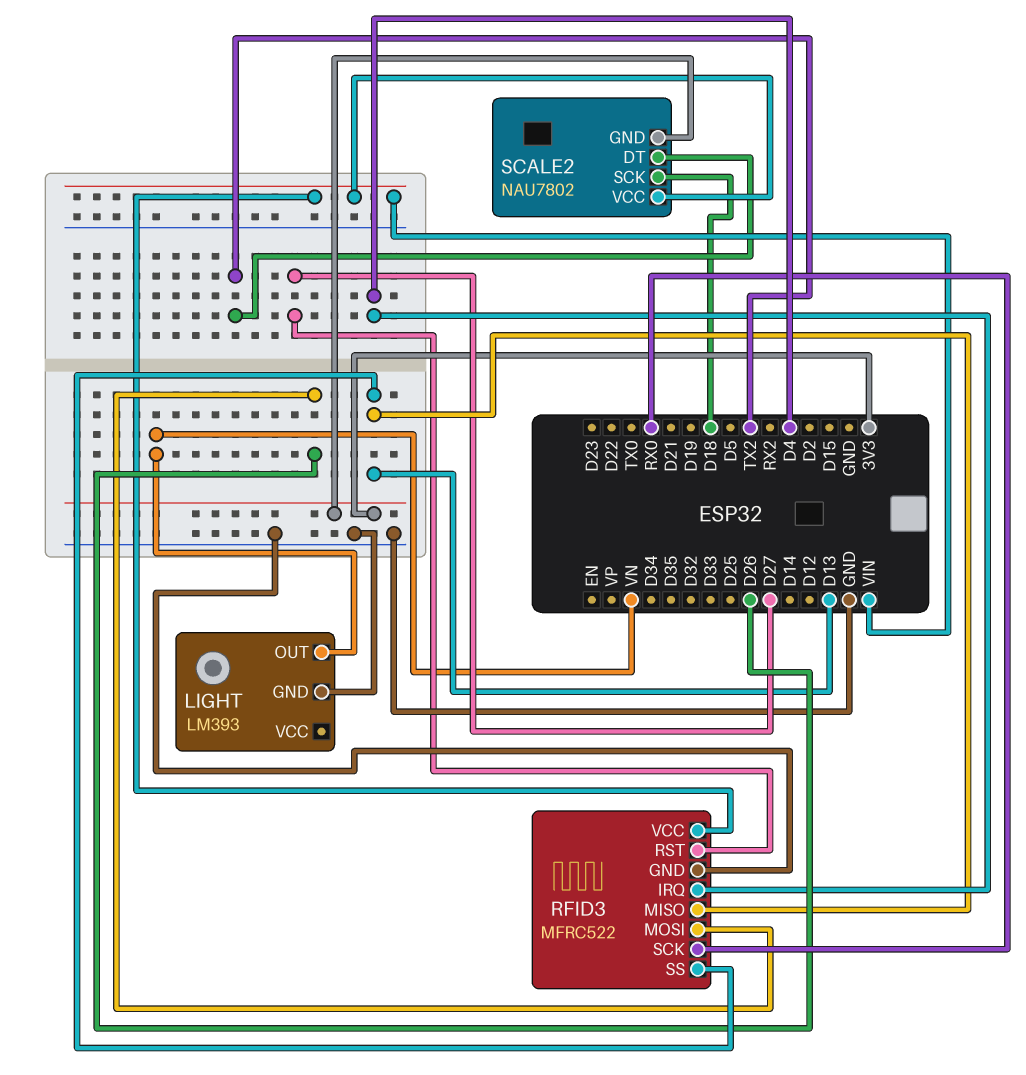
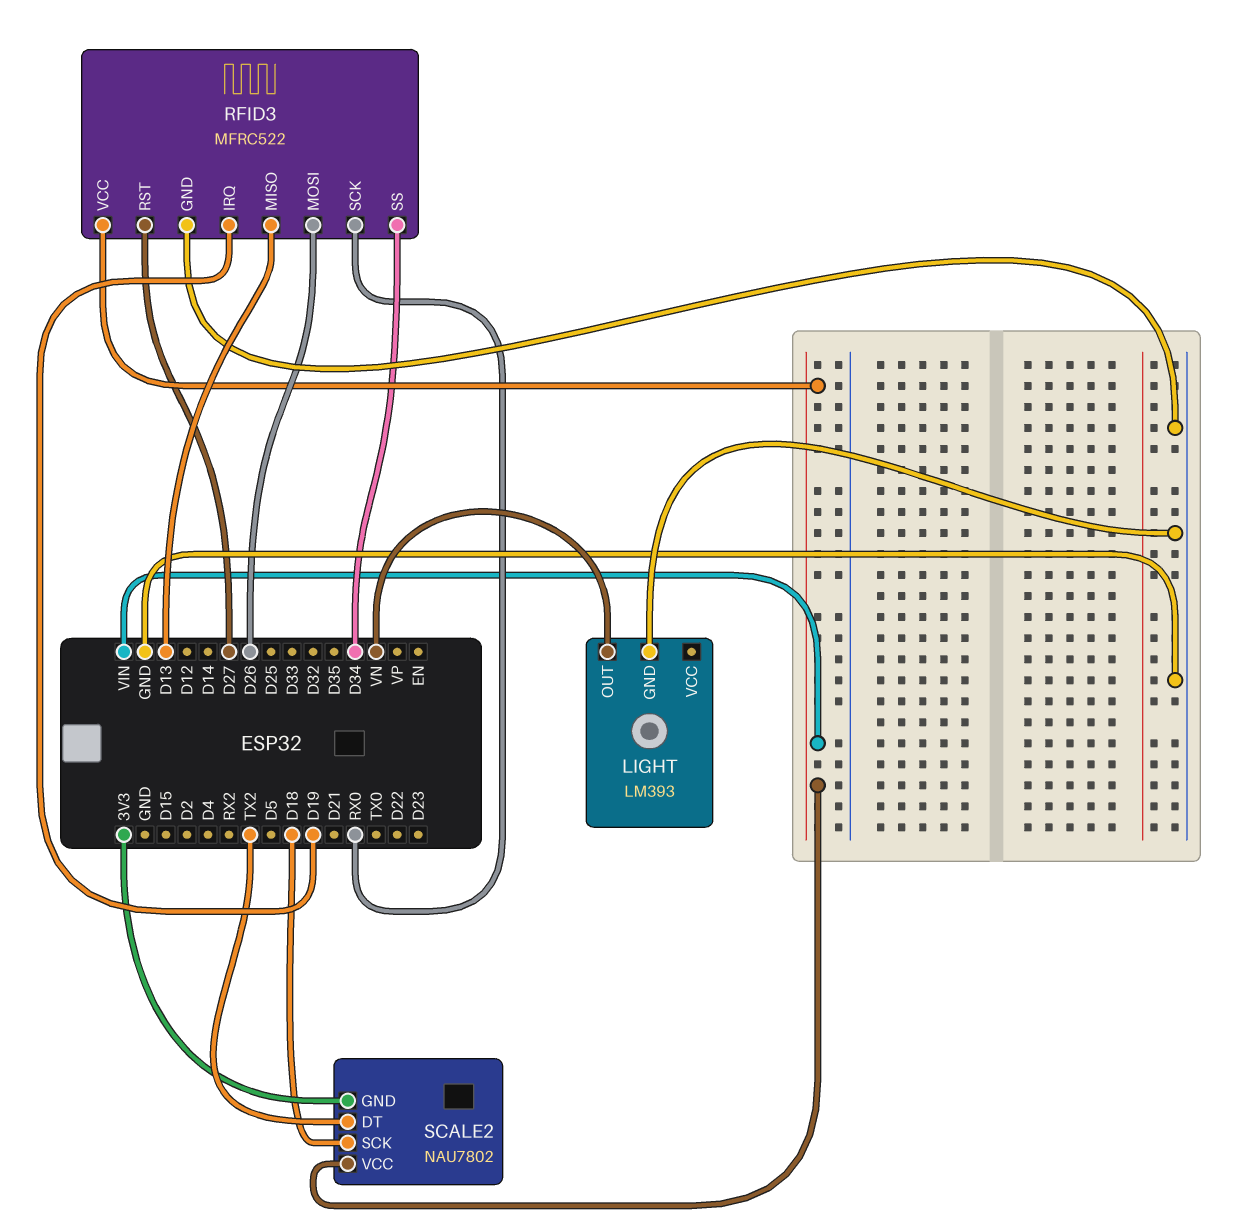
RFID3 pin IRQ: D4 -> D19
RFID3 pin SS: D13 -> D34

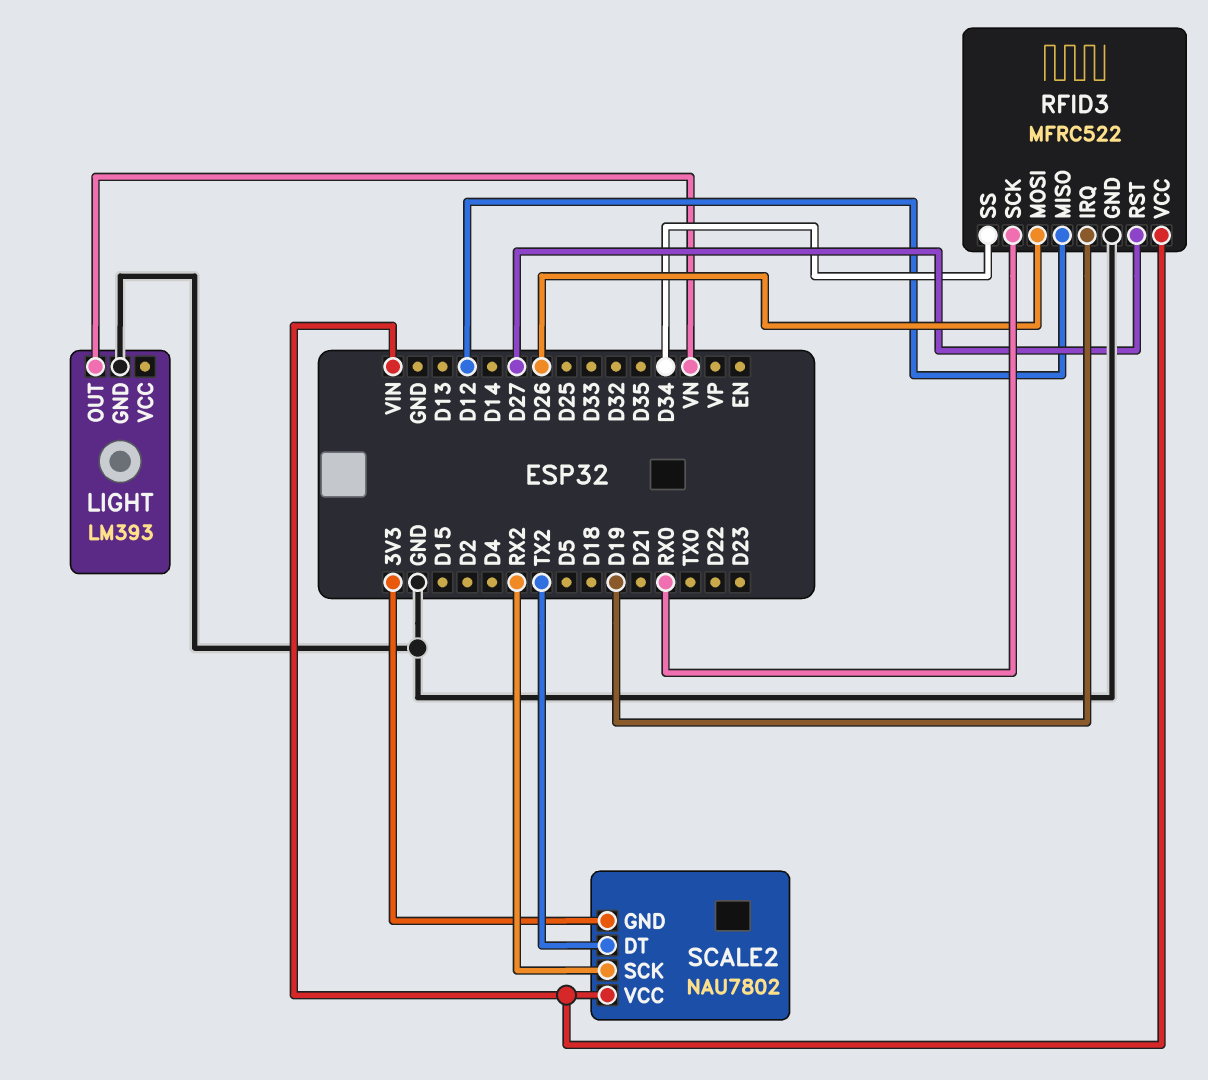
RFID3 pin MISO: D13 -> D12
SCALE2 pin SCK: D18 -> RX2

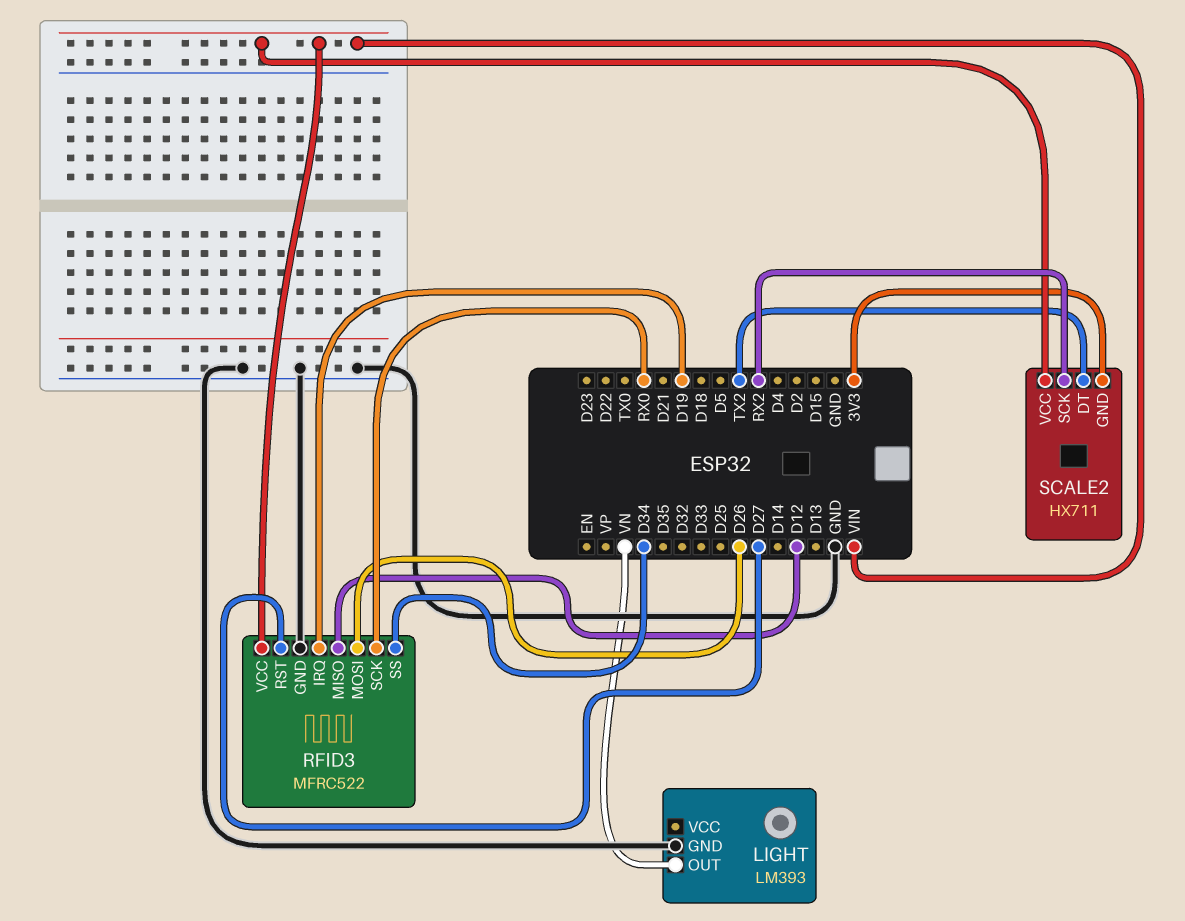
SCALE2: NAU7802 -> HX711

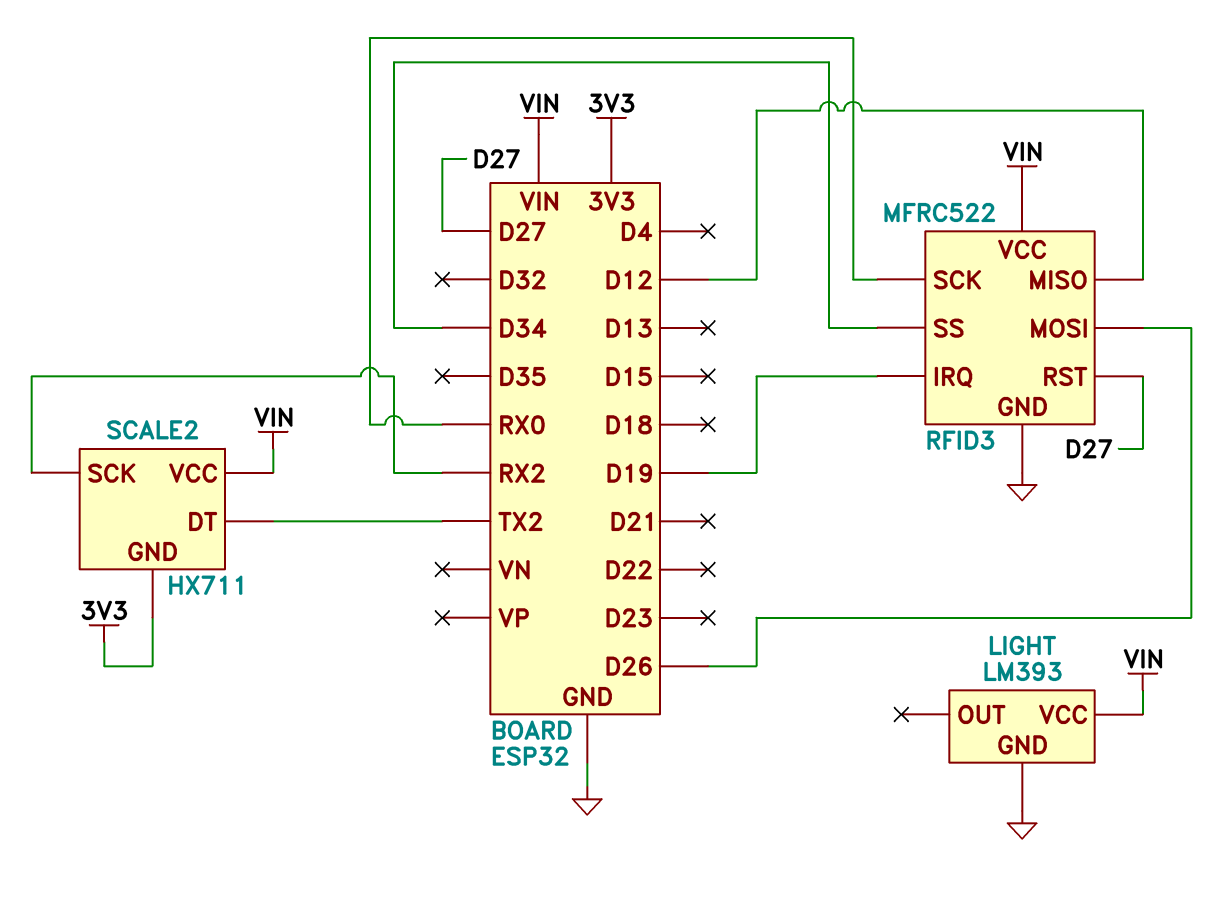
LIGHT pin OUT: VN -> none
LIGHT pin VCC: none -> VIN

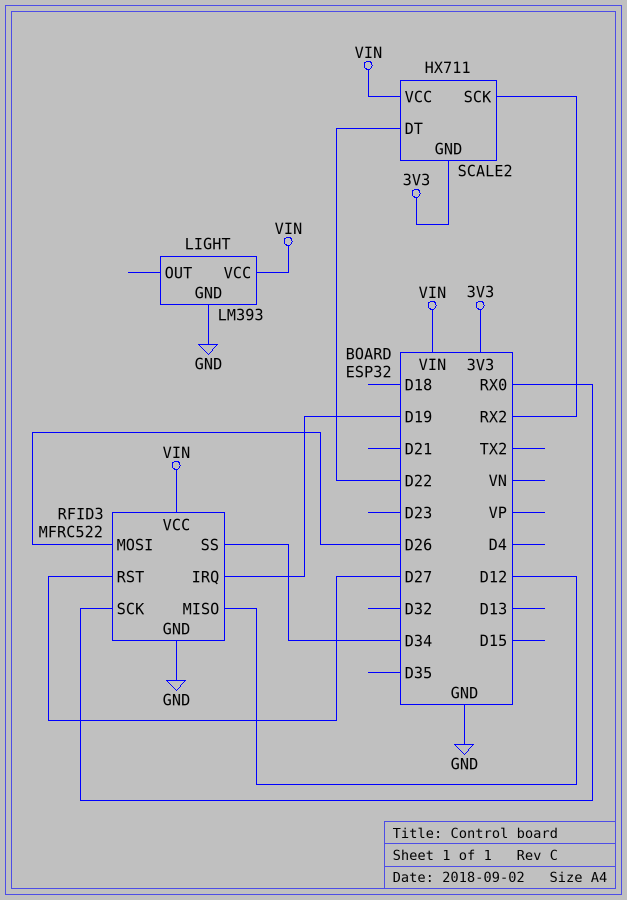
SCALE2 pin DT: TX2 -> D22

